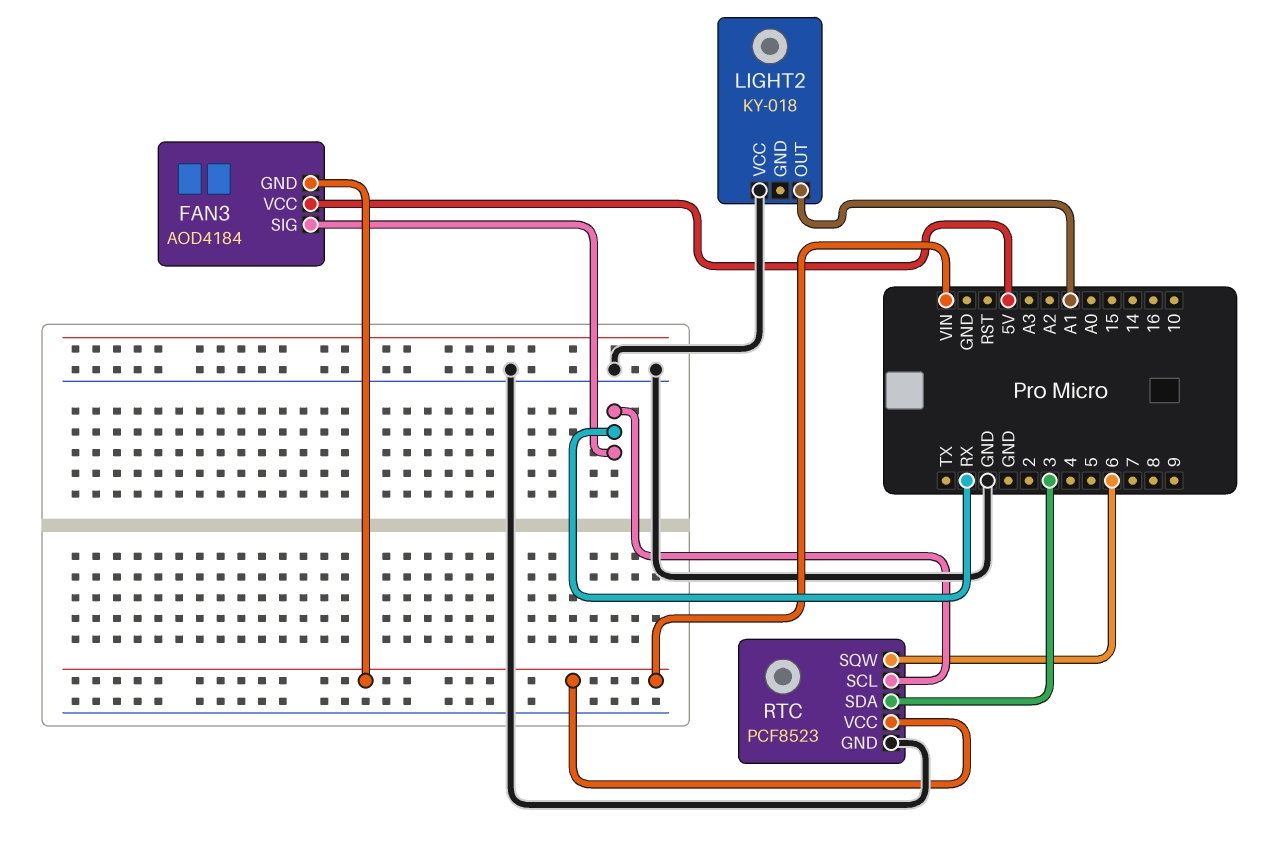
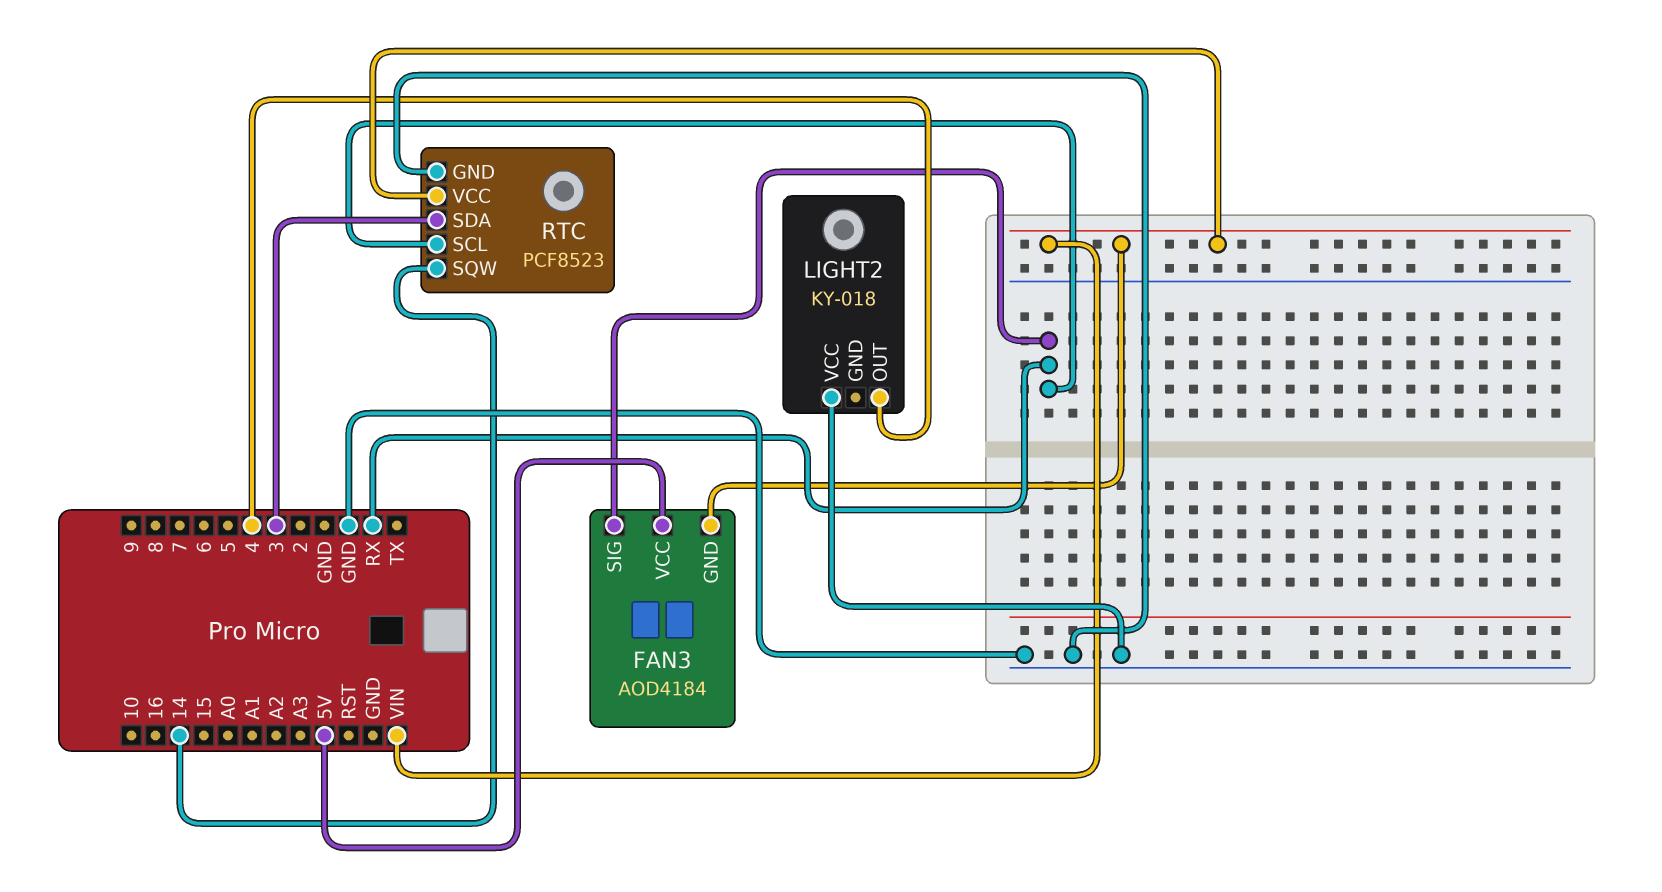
LIGHT2 pin OUT: A1 -> 4
RTC pin SQW: 6 -> 14

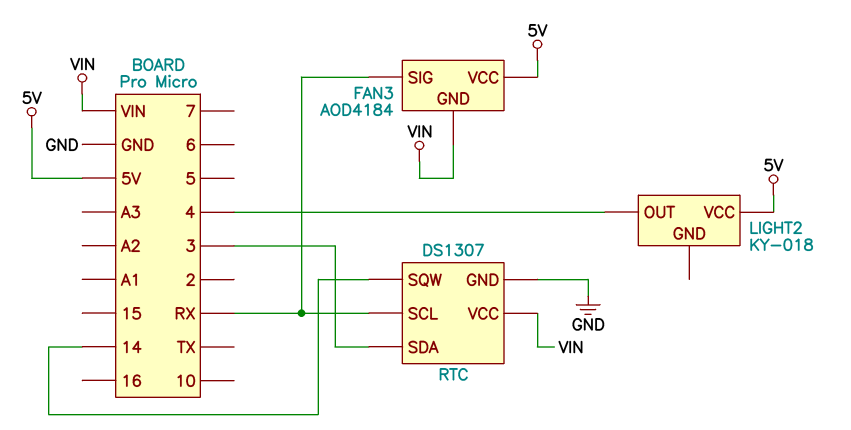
LIGHT2 pin VCC: GND -> 5V
RTC: PCF8523 -> DS1307

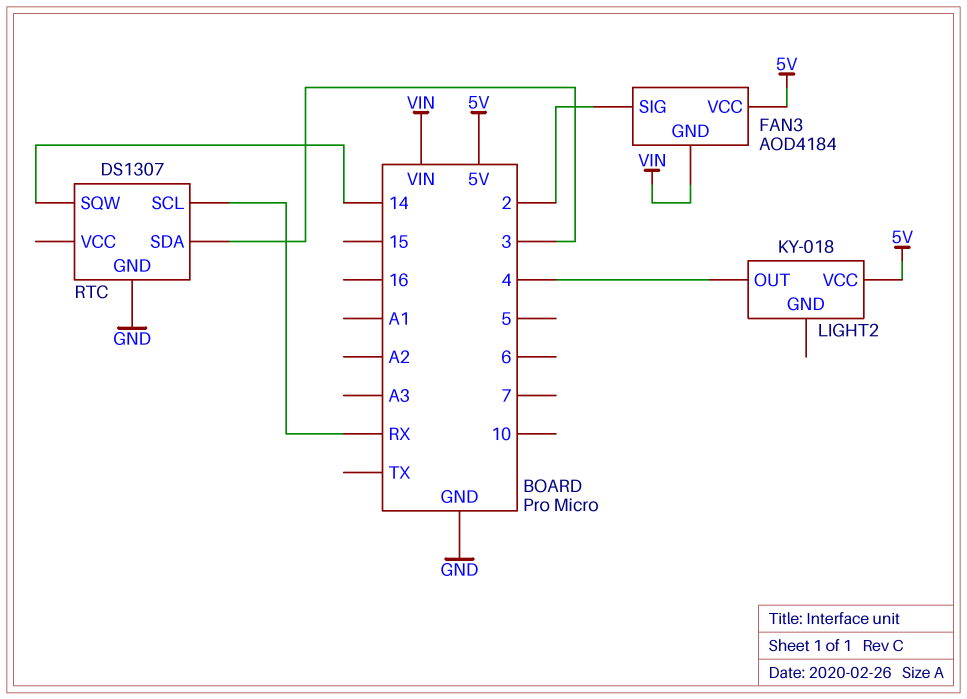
FAN3 pin SIG: RX -> 2
RTC pin VCC: VIN -> none

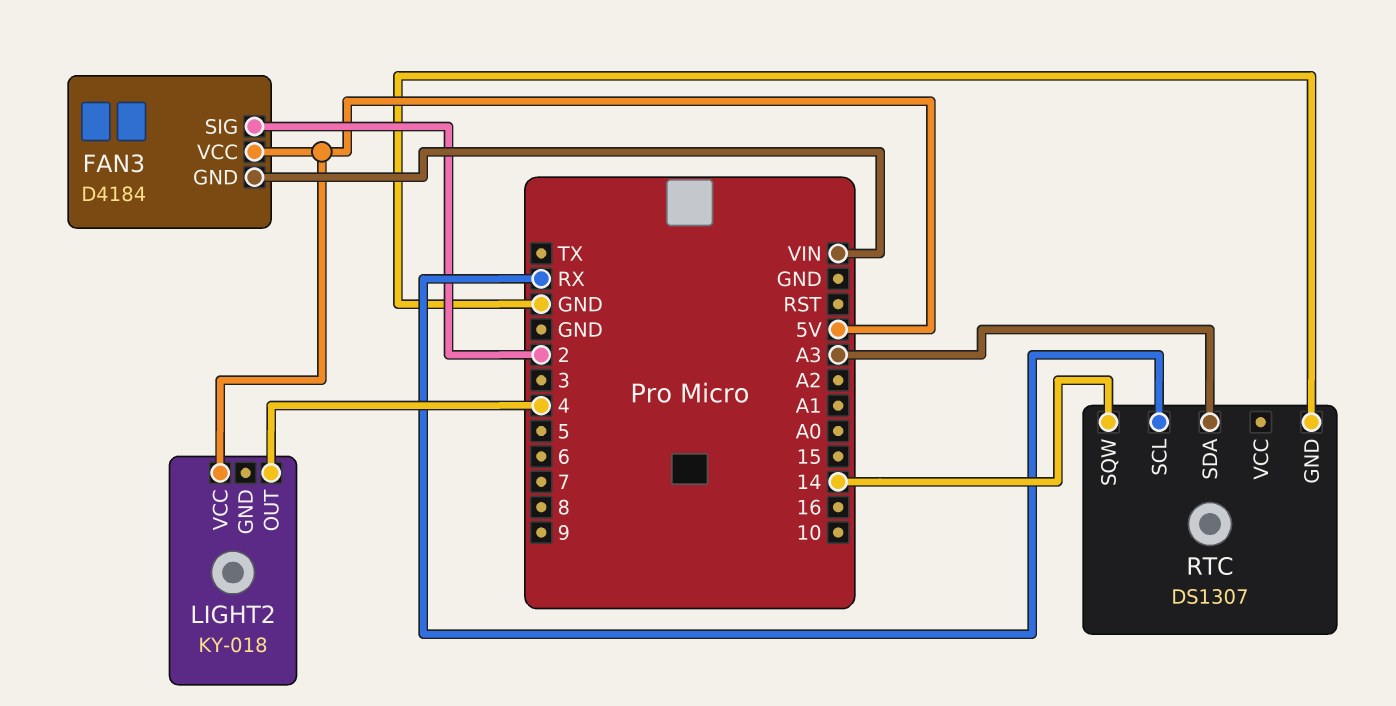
FAN3: AOD4184 -> D4184
RTC pin SDA: 3 -> A3

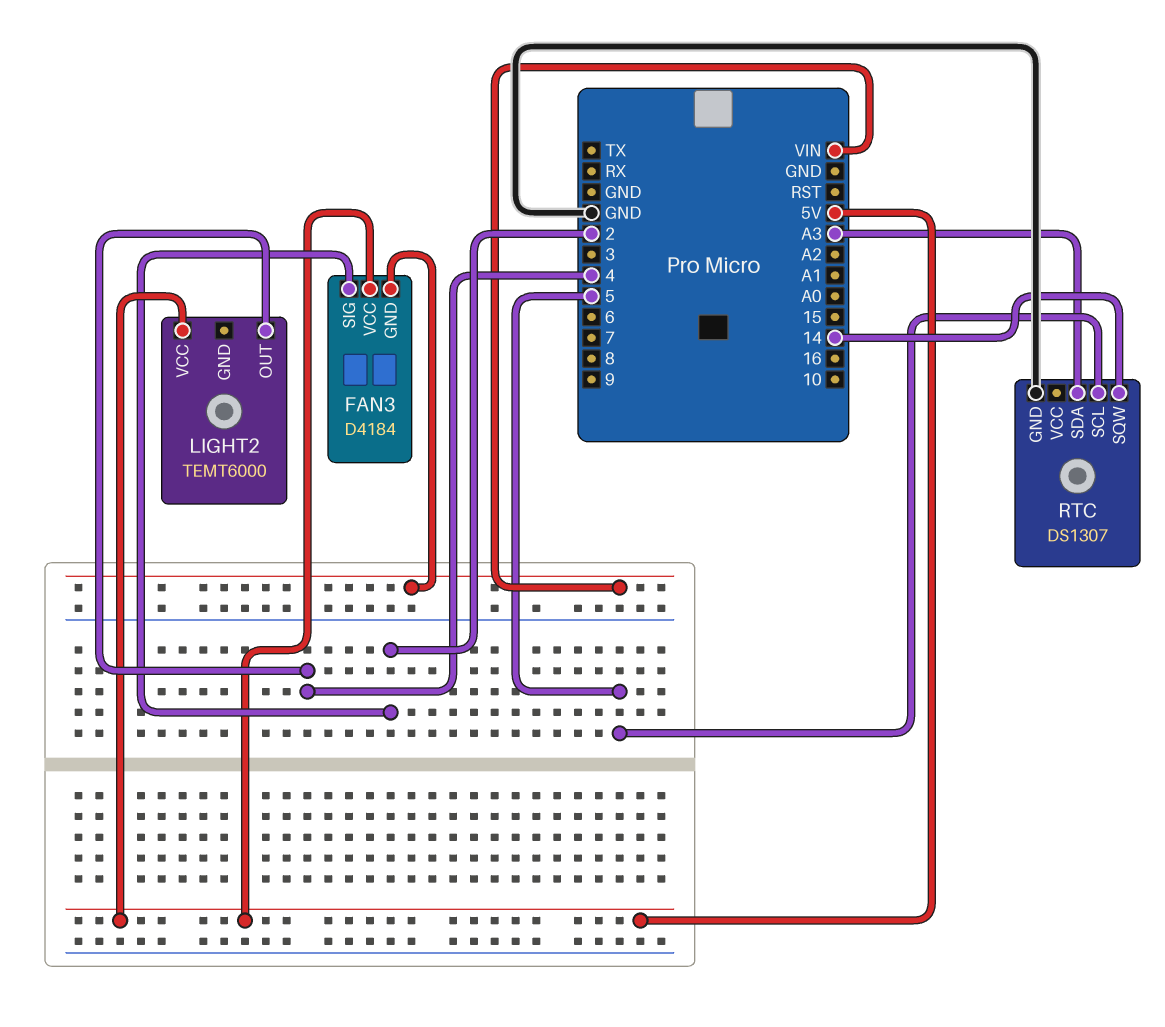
LIGHT2: KY-018 -> TEMT6000
RTC pin SCL: RX -> 5

